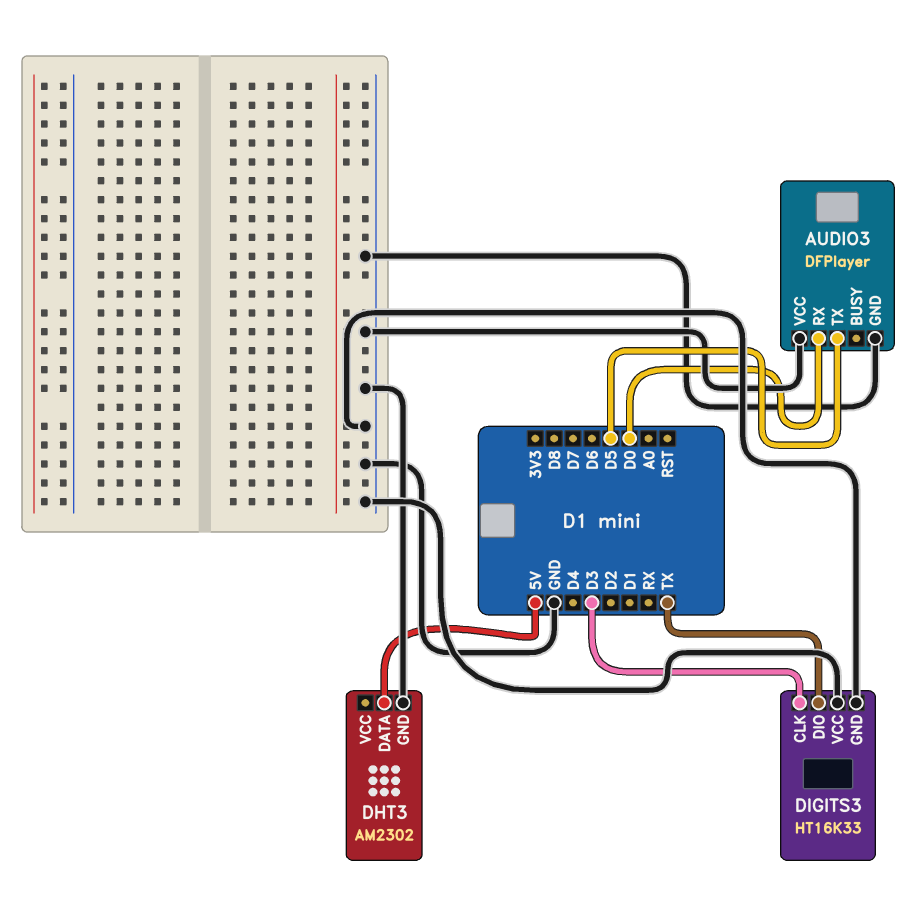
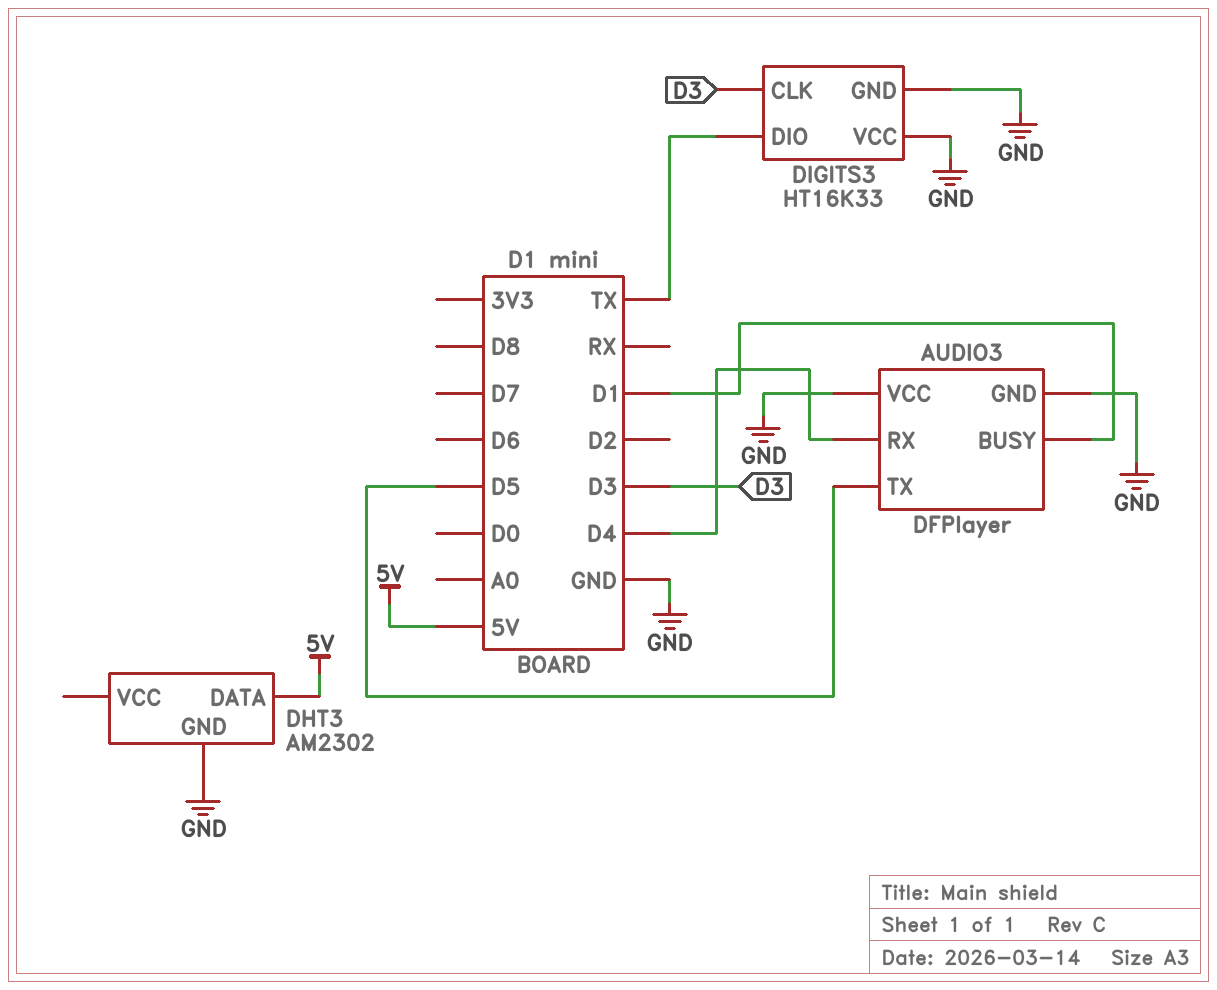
AUDIO3 pin BUSY: none -> D1
AUDIO3 pin RX: D0 -> D4

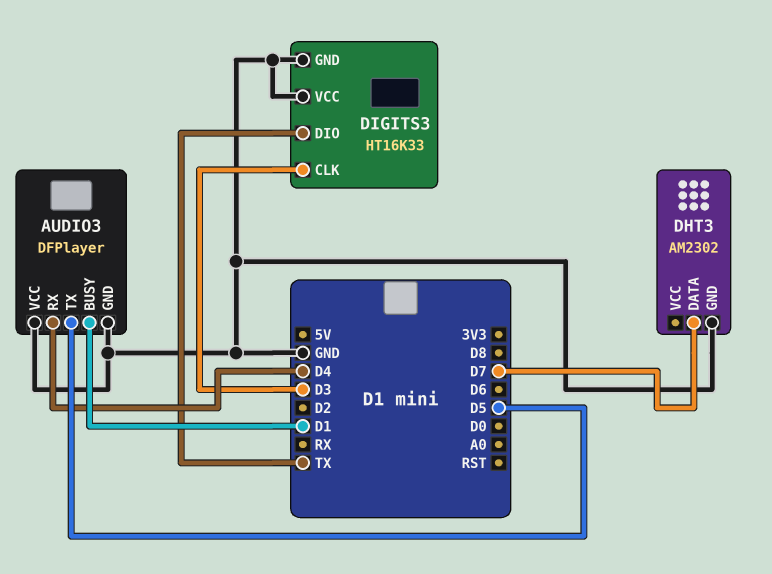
DHT3 pin DATA: 5V -> D7

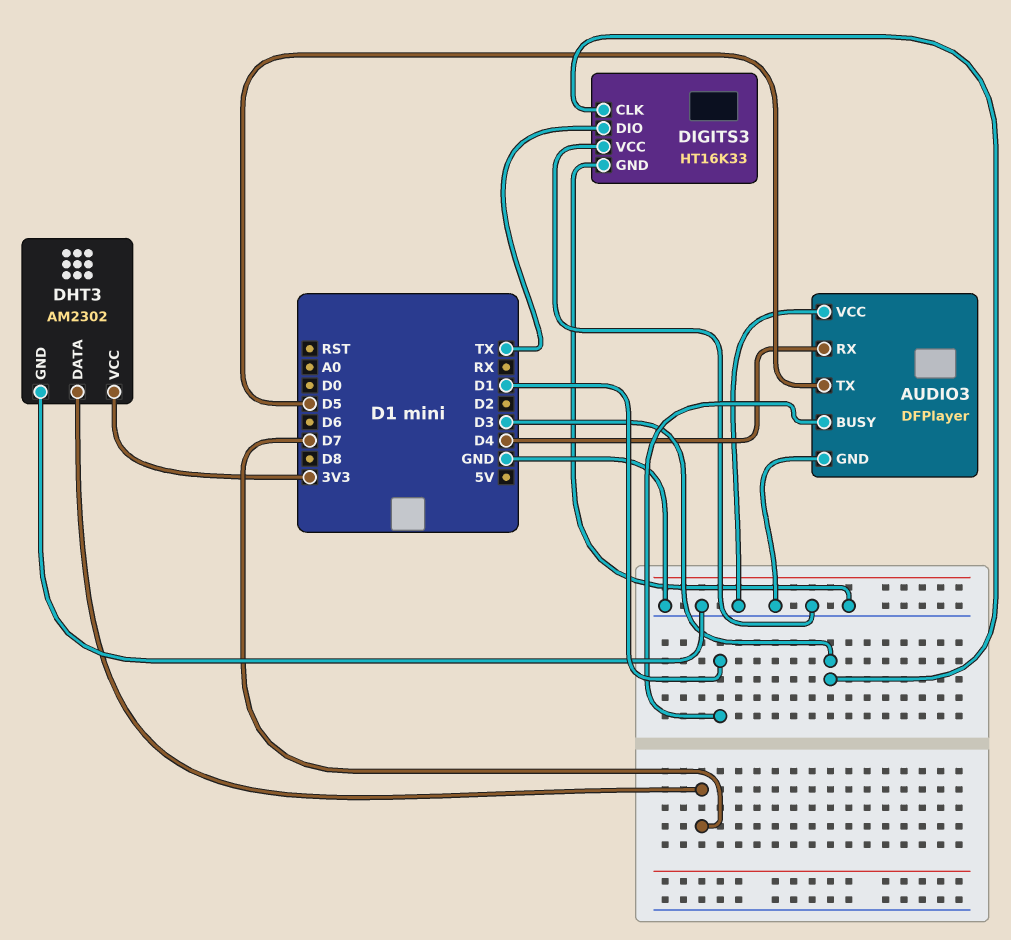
DHT3 pin VCC: none -> 3V3

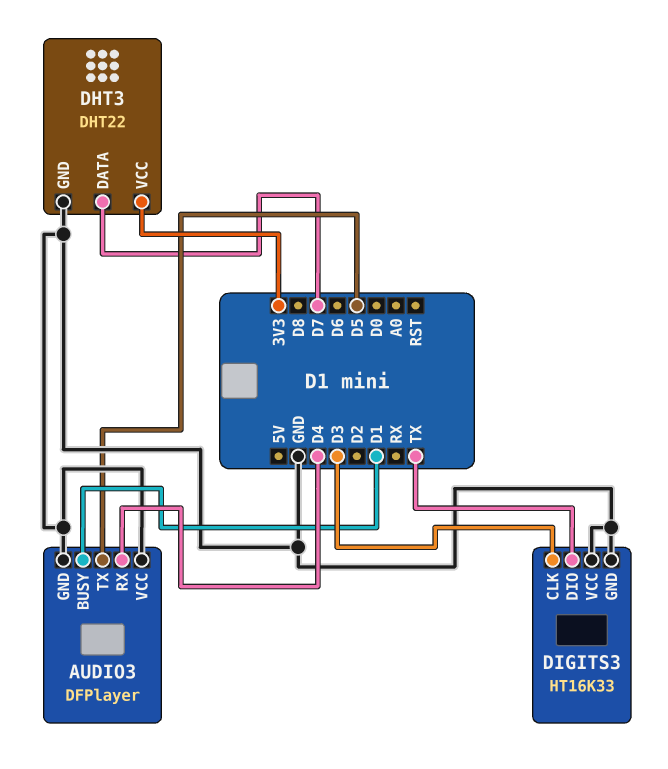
DHT3: AM2302 -> DHT22

